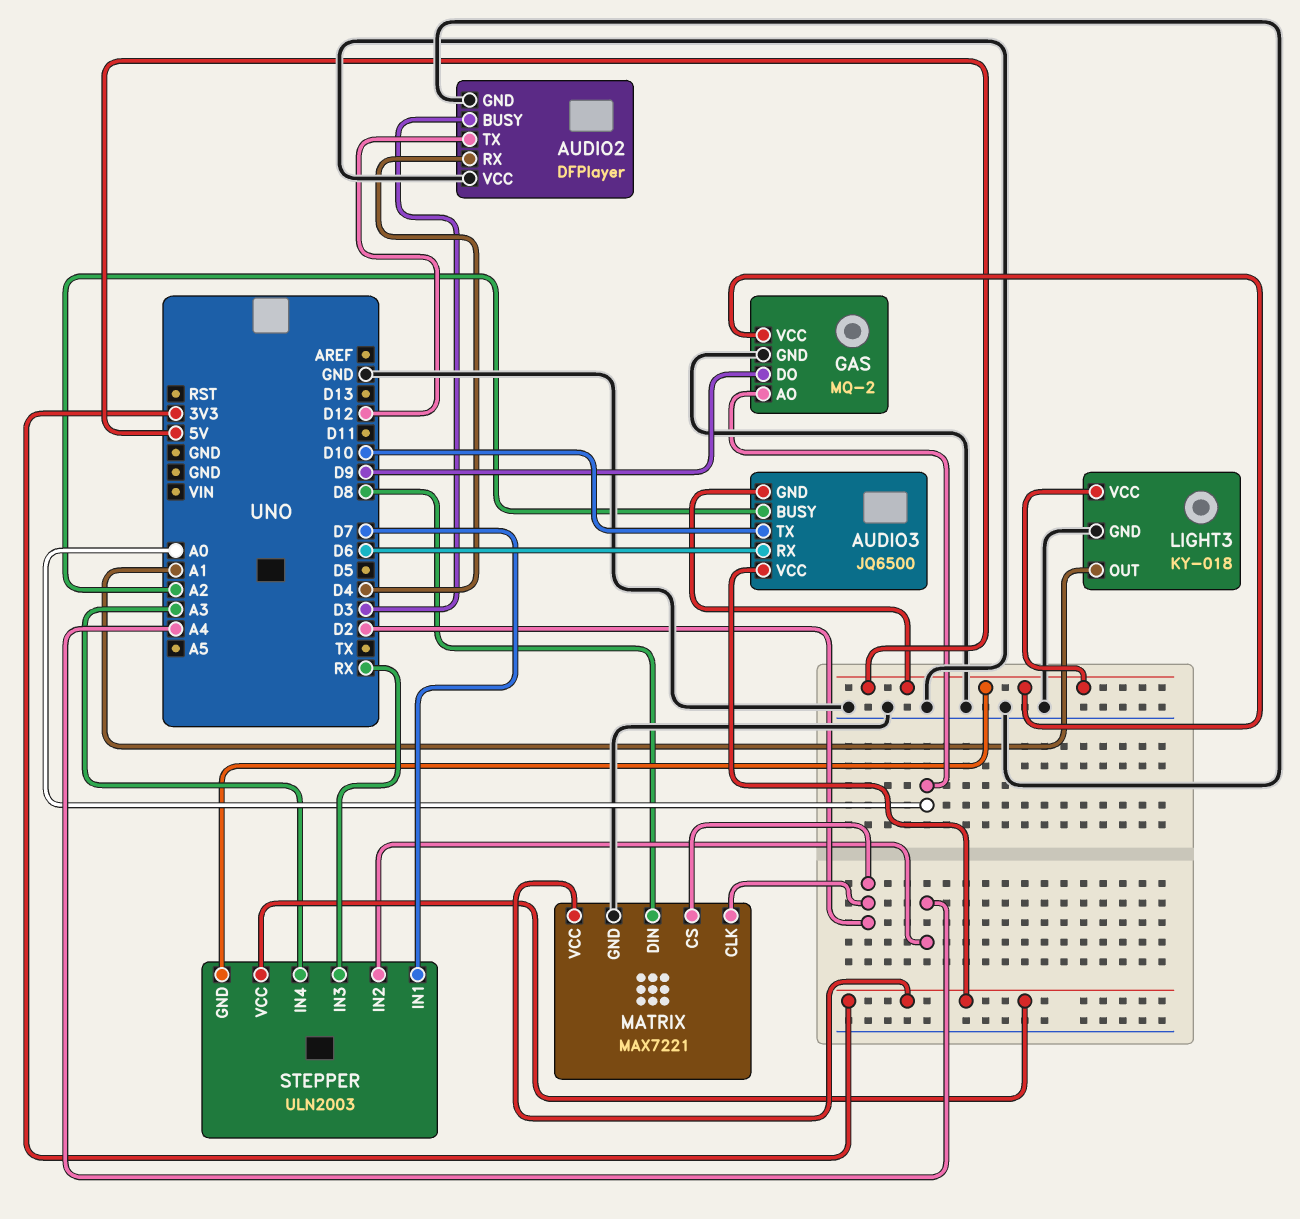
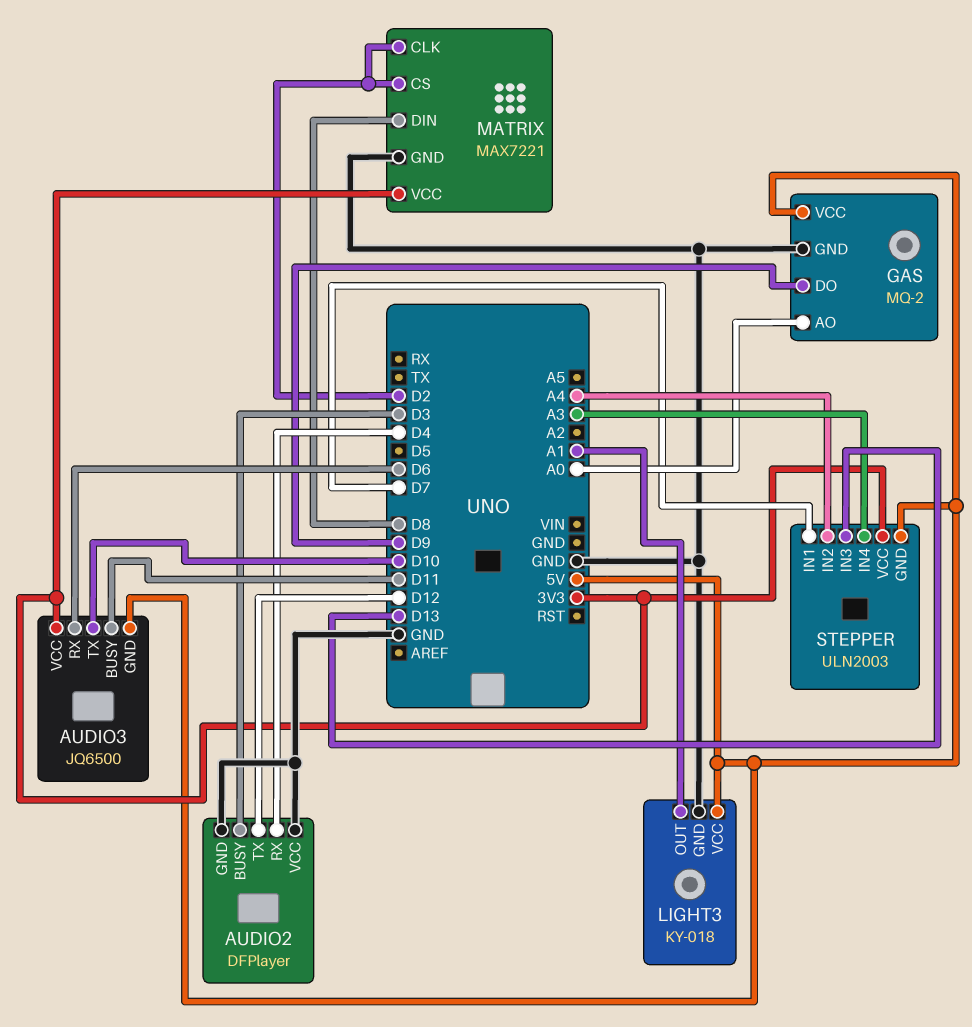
AUDIO3 pin BUSY: A2 -> D11
STEPPER pin IN3: RX -> D13

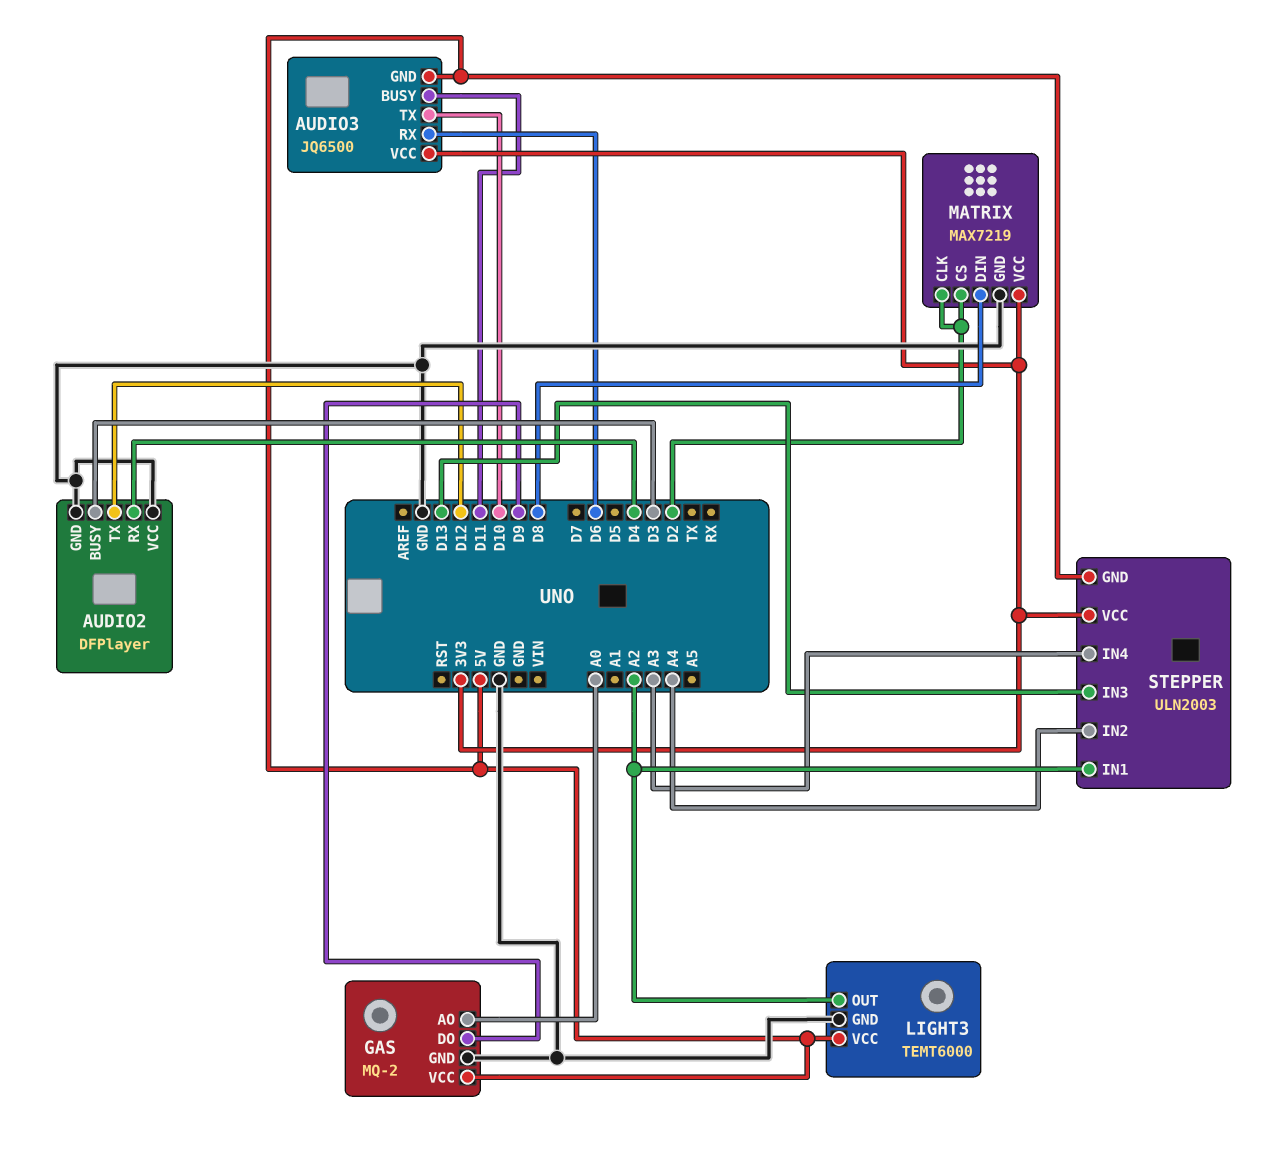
LIGHT3: KY-018 -> TEMT6000
LIGHT3 pin OUT: A1 -> A2
MATRIX: MAX7221 -> MAX7219
STEPPER pin IN1: D7 -> A2

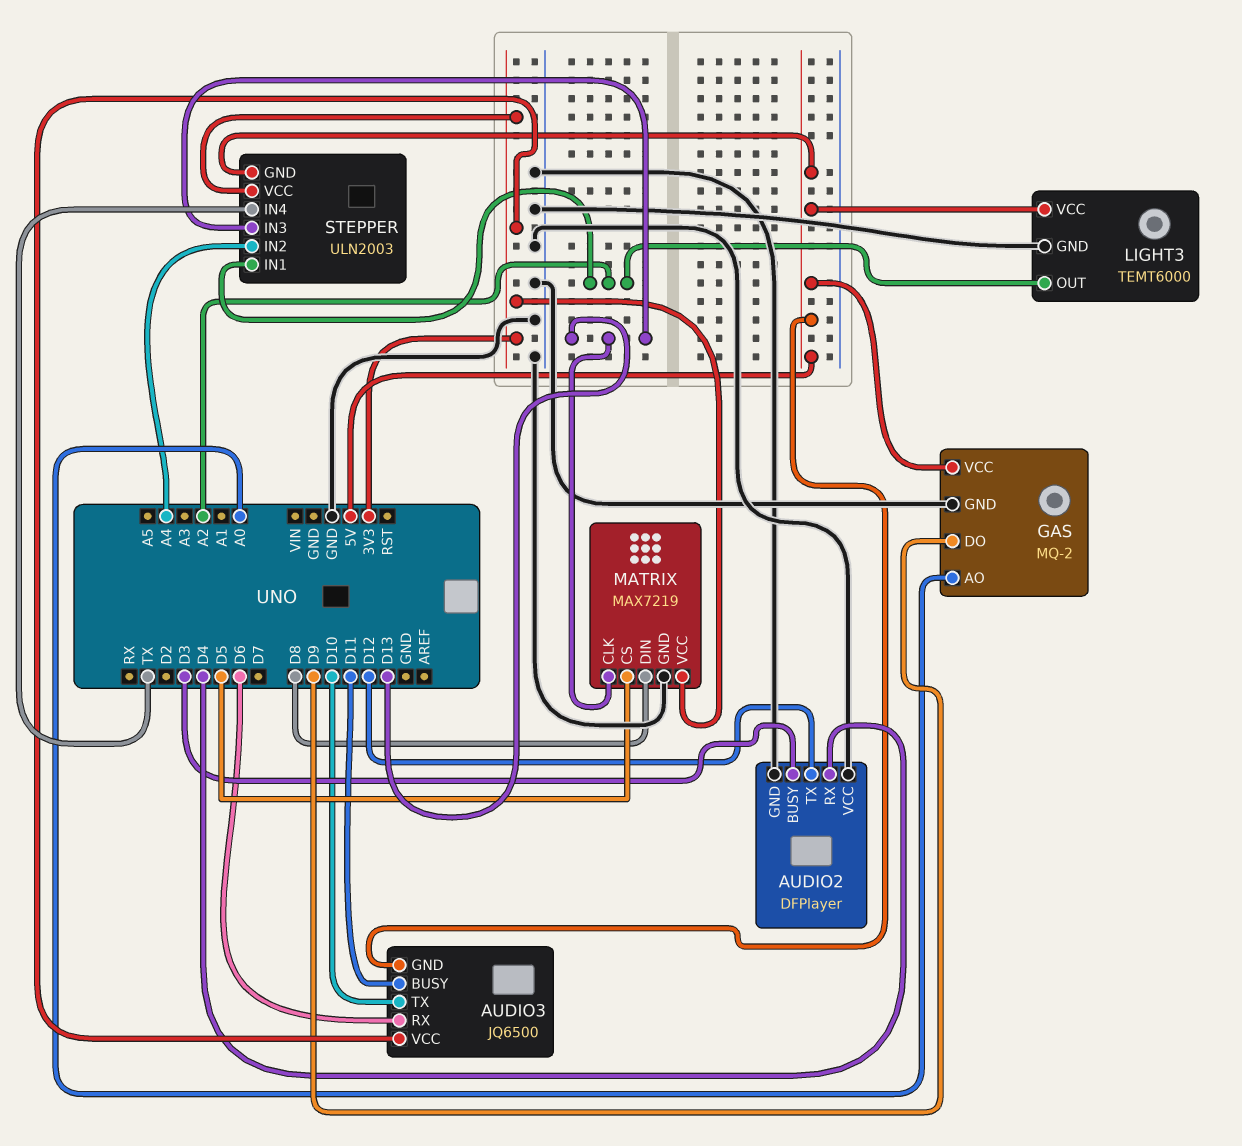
MATRIX pin CLK: D2 -> D13
MATRIX pin CS: D2 -> D5
STEPPER pin IN4: A3 -> TX

